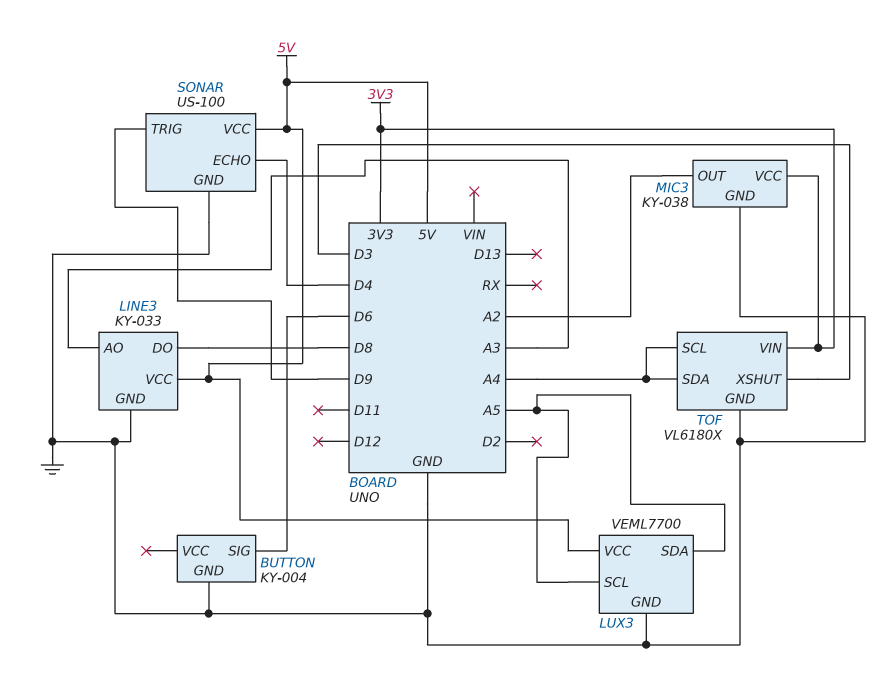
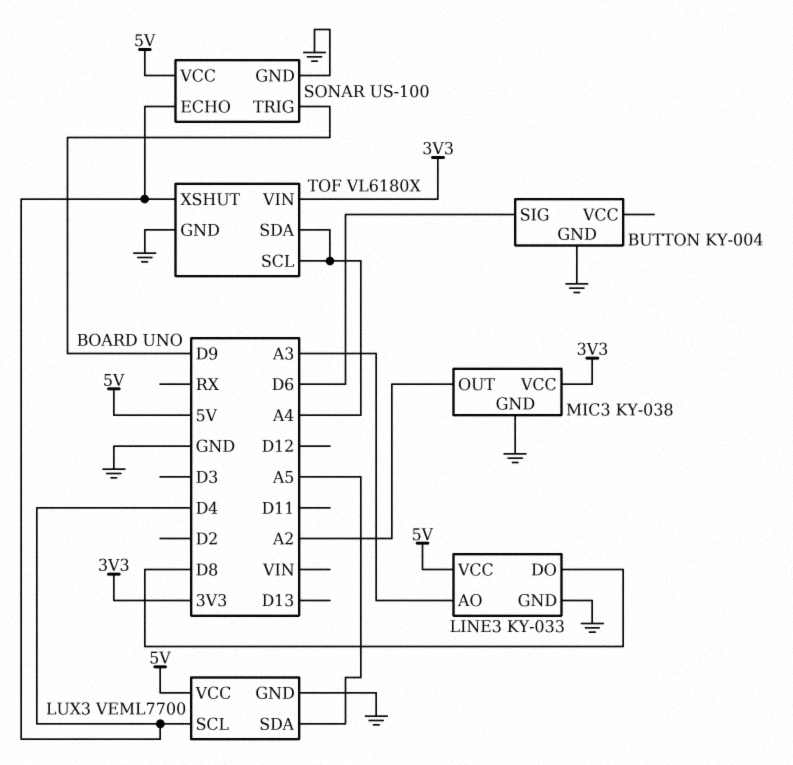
LUX3 pin SCL: A5 -> D4
TOF pin XSHUT: D3 -> D4

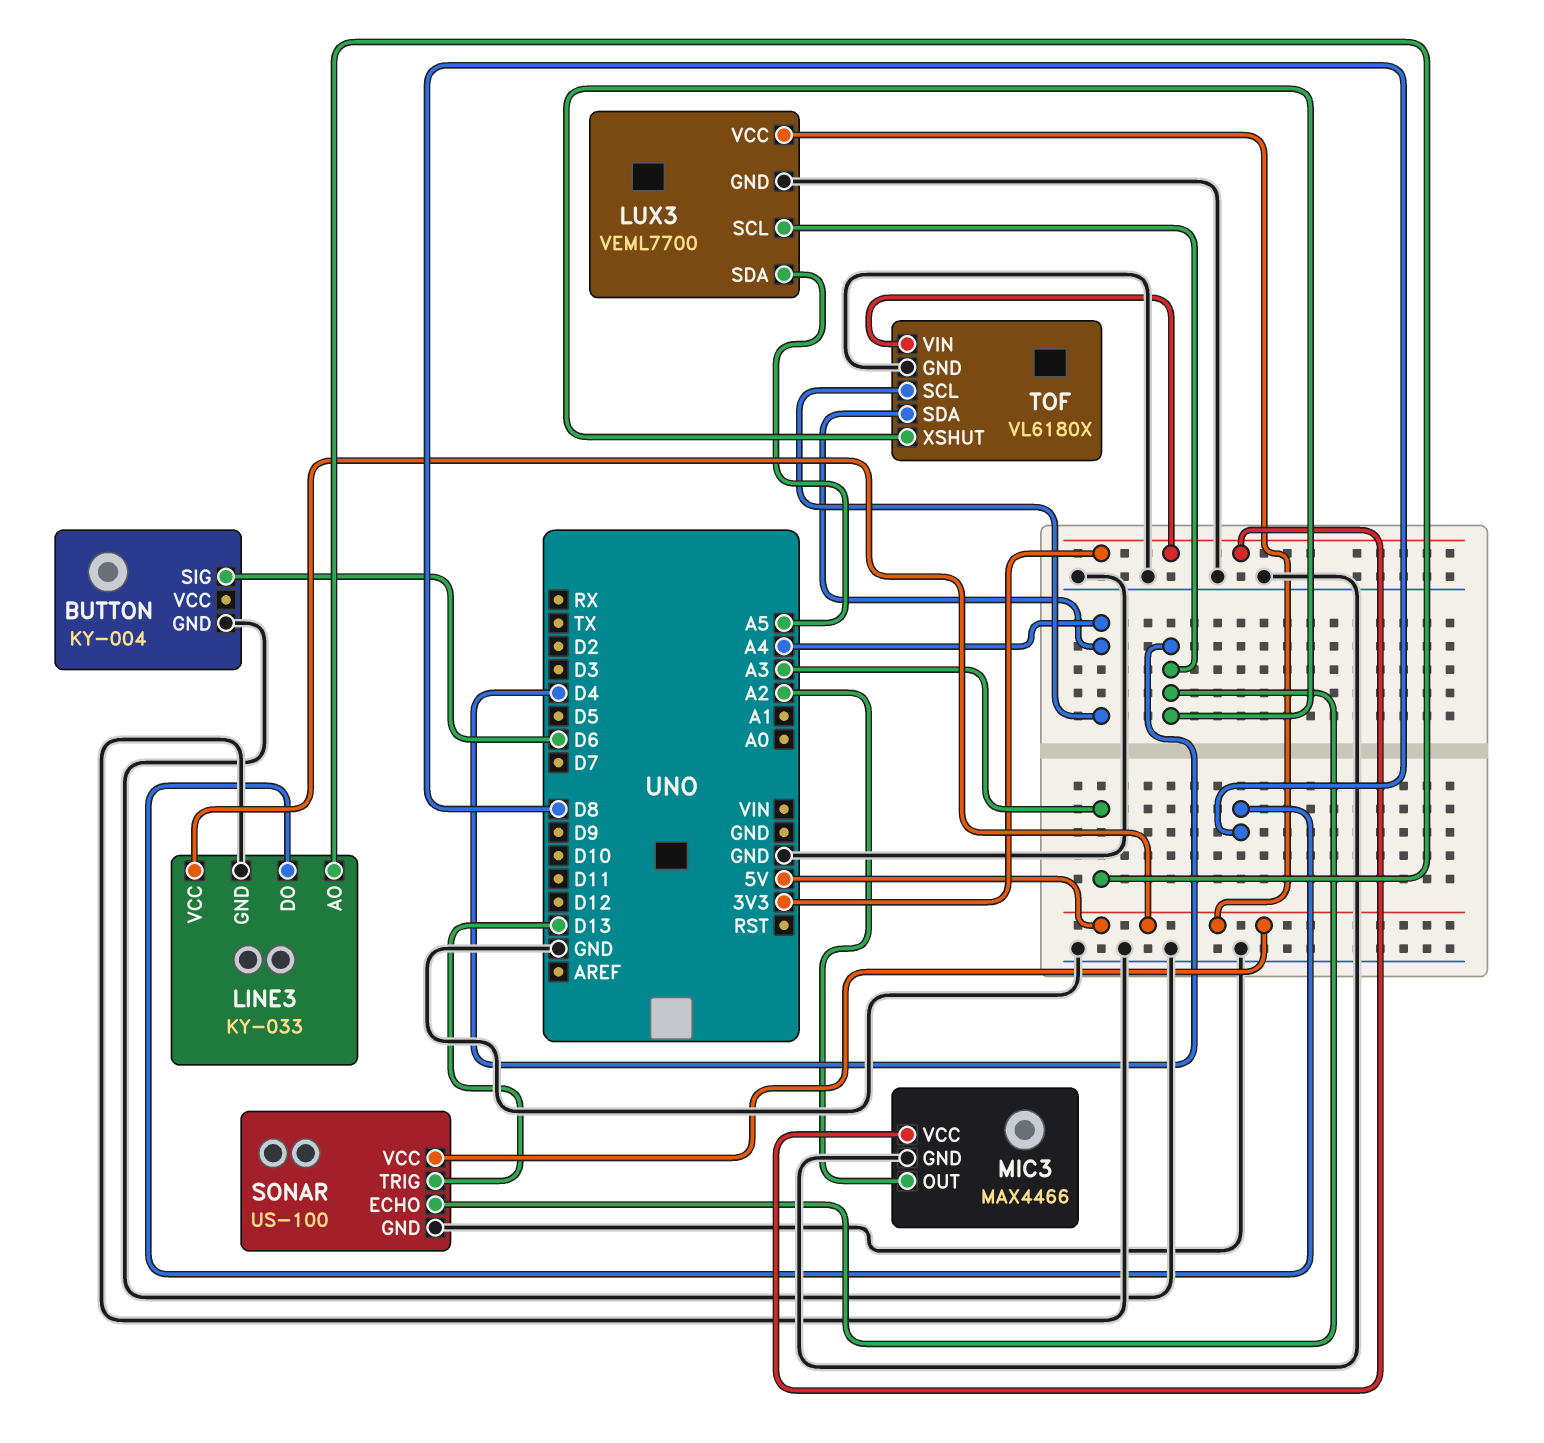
MIC3: KY-038 -> MAX4466
SONAR pin TRIG: D9 -> D13

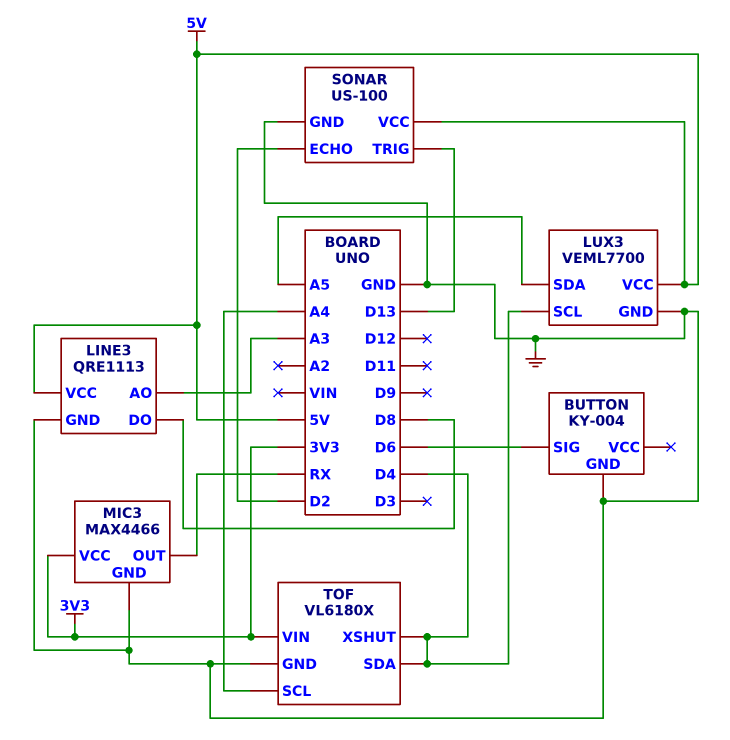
LINE3: KY-033 -> QRE1113
MIC3 pin OUT: A2 -> RX
SONAR pin ECHO: D4 -> D2
TOF pin SDA: A4 -> D4

